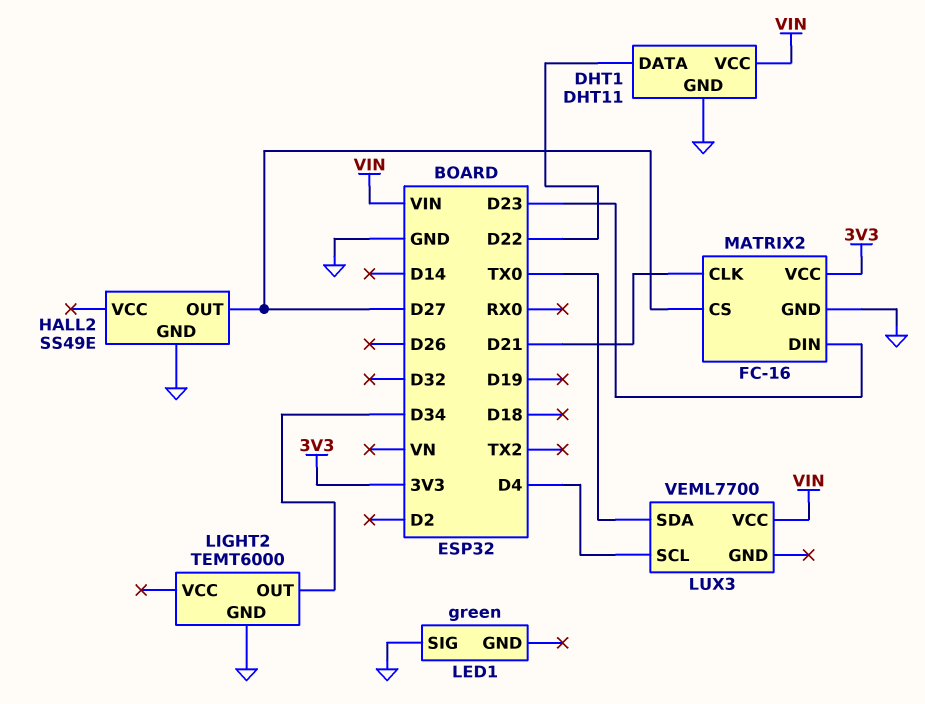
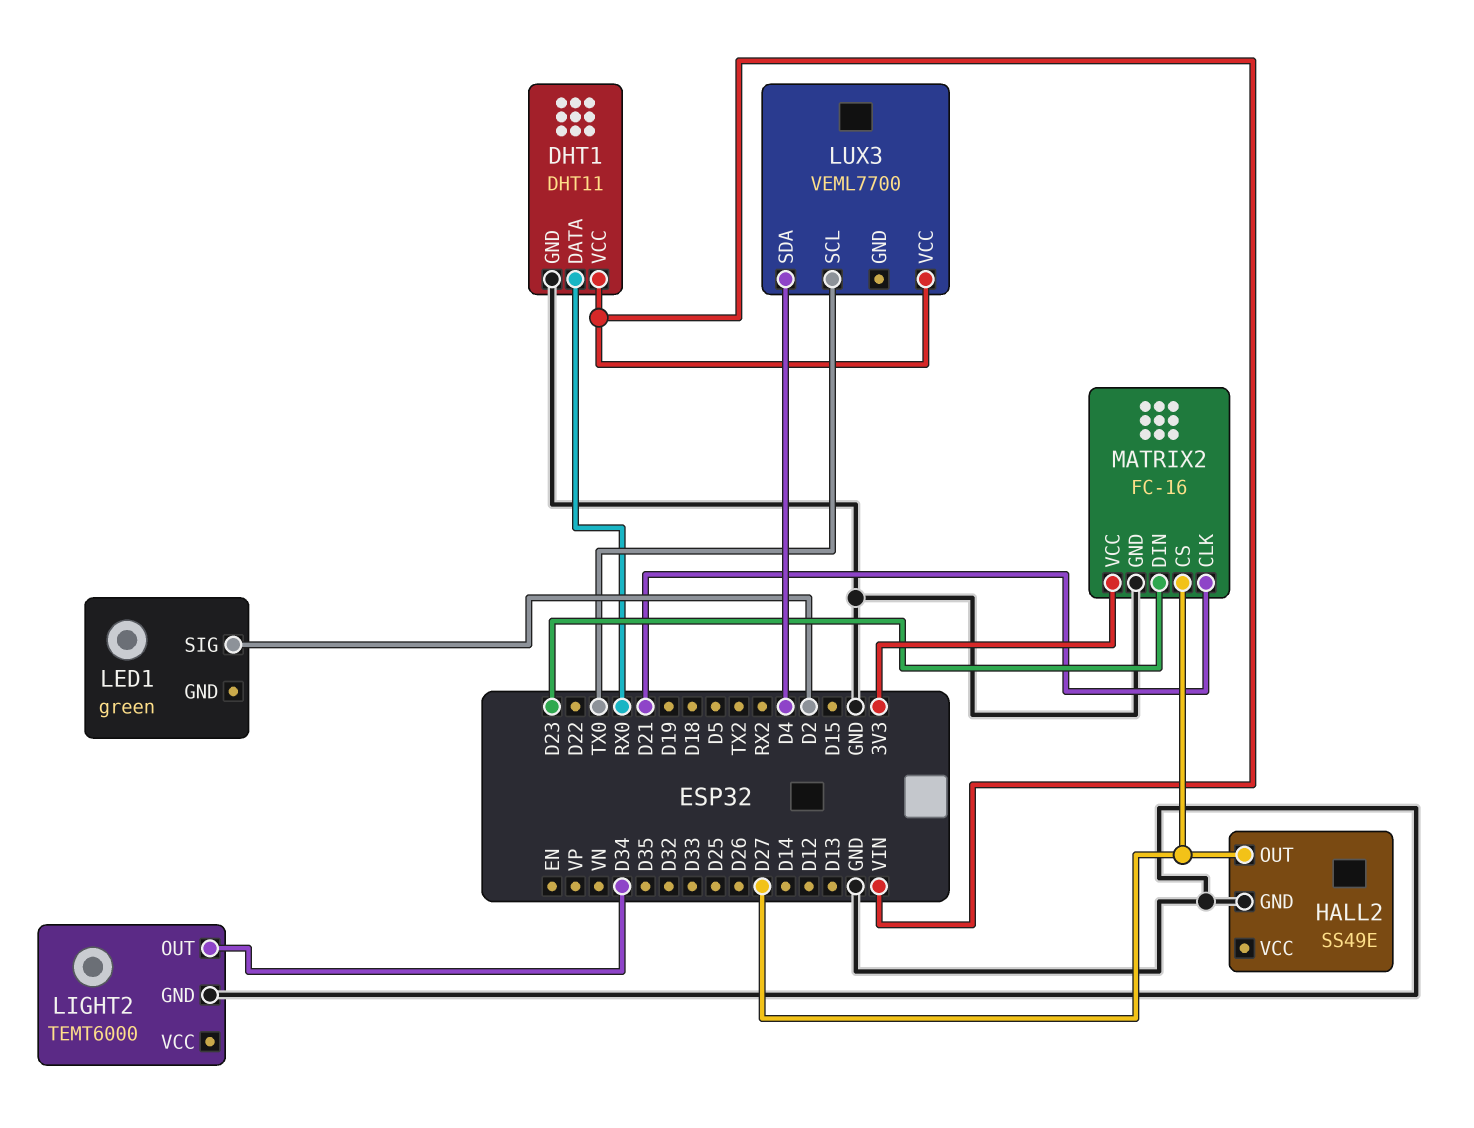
DHT1 pin DATA: D22 -> RX0
LED1 pin SIG: GND -> D2
LUX3 pin SCL: D4 -> TX0
LUX3 pin SDA: TX0 -> D4

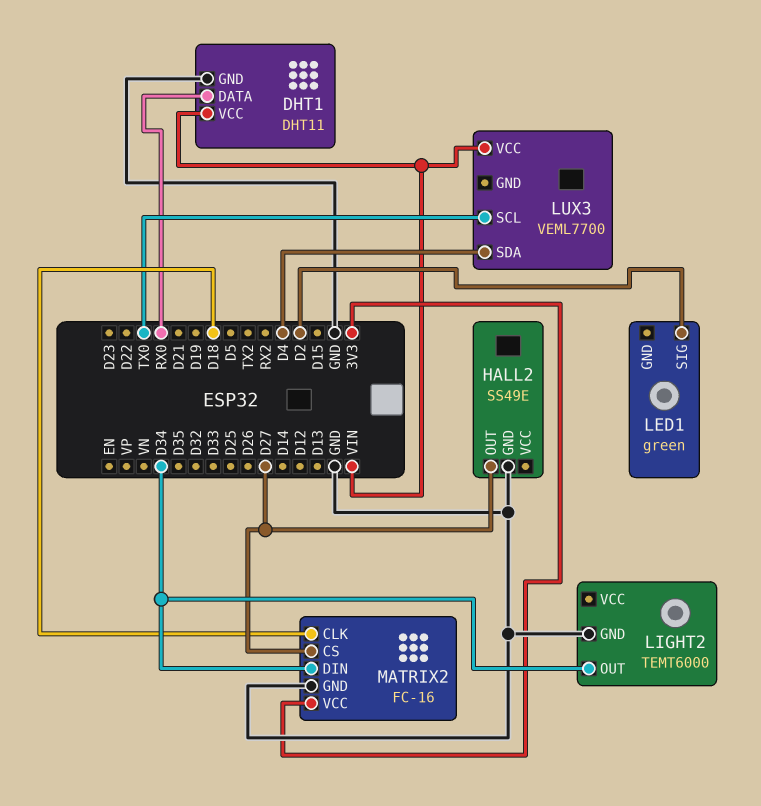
MATRIX2 pin CLK: D21 -> D18
MATRIX2 pin DIN: D23 -> D34

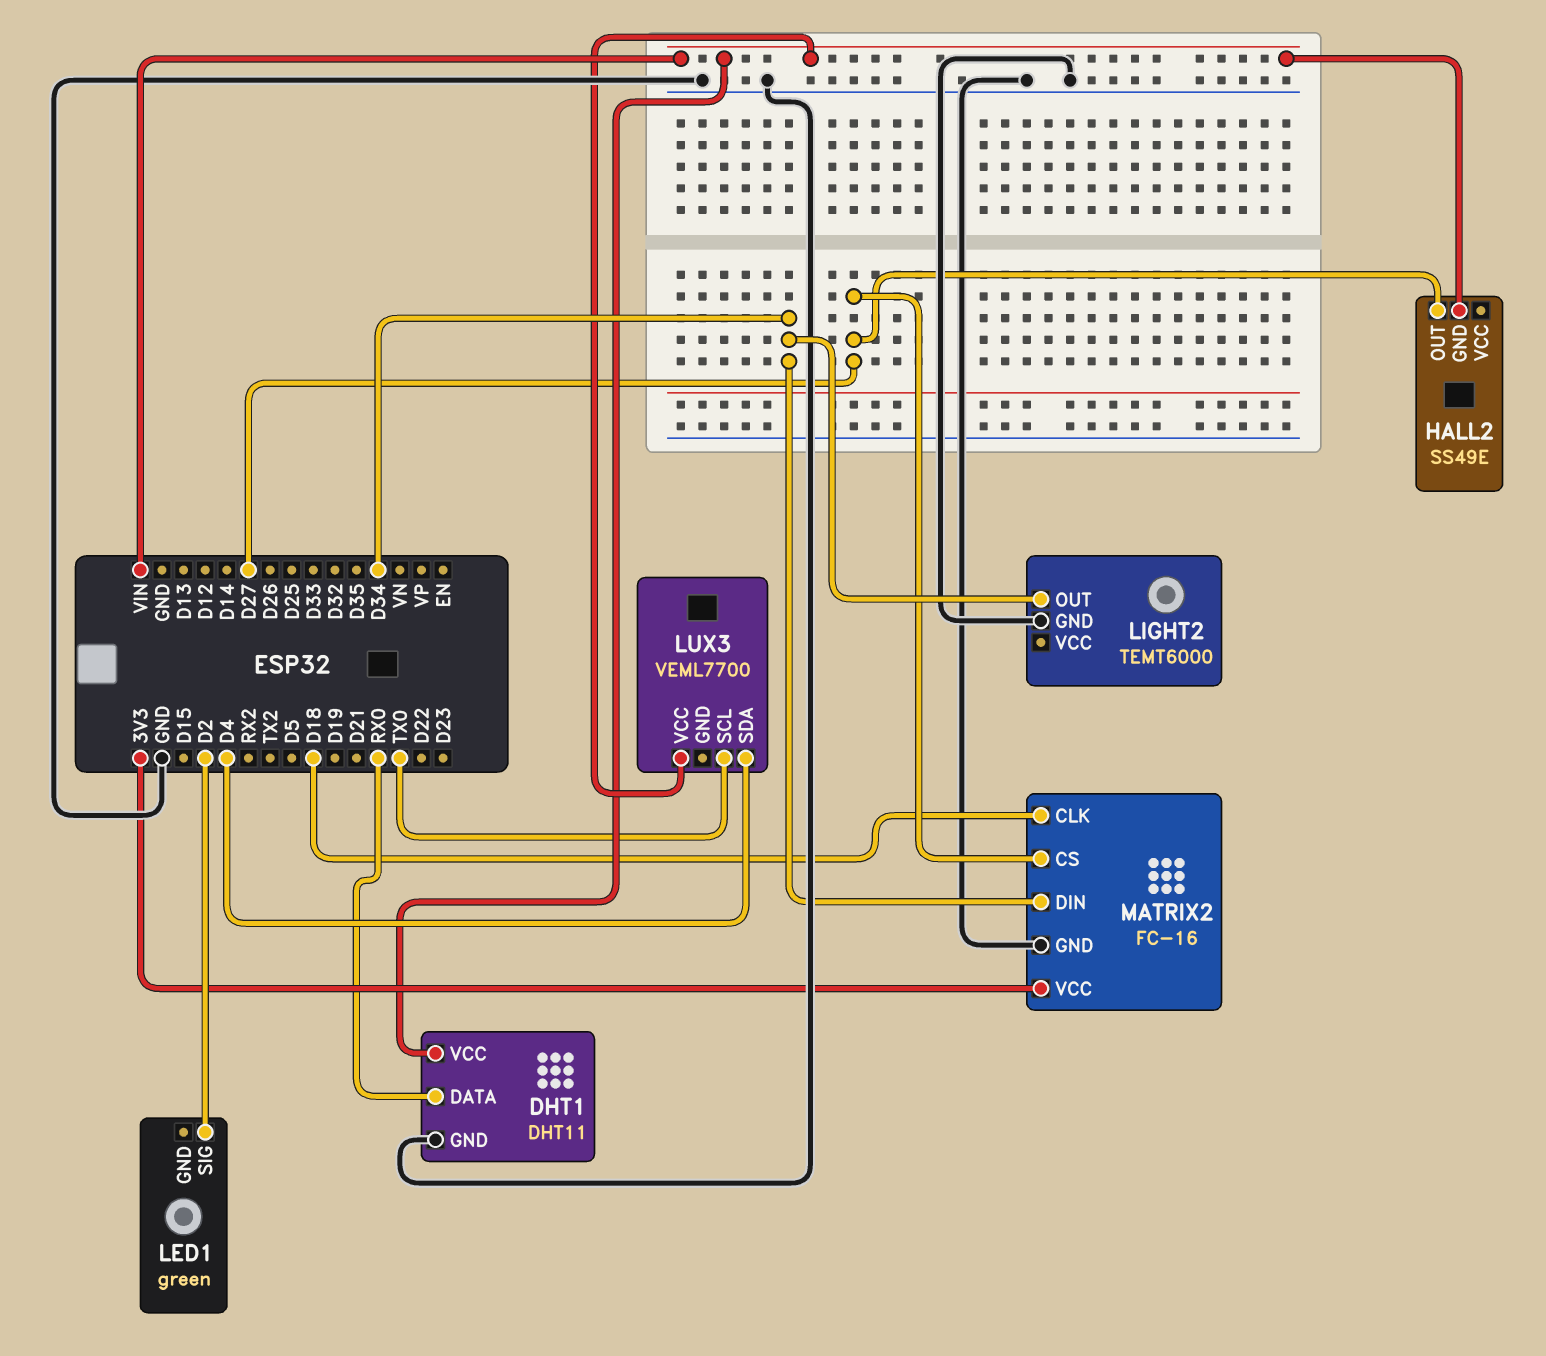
HALL2 pin GND: GND -> VIN

